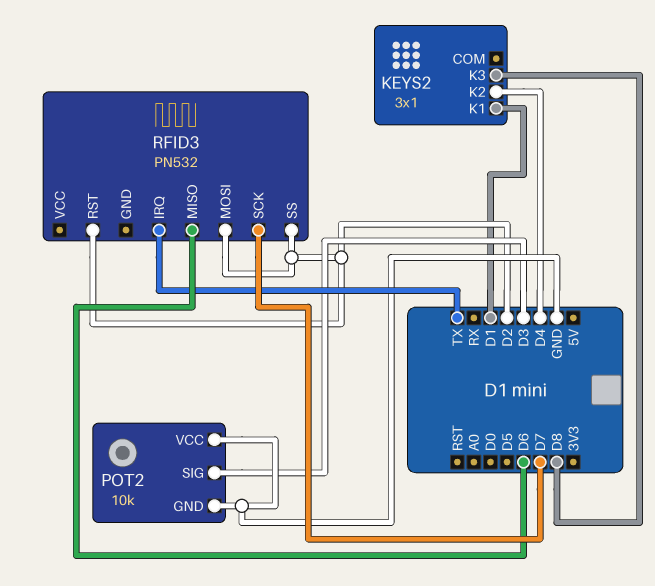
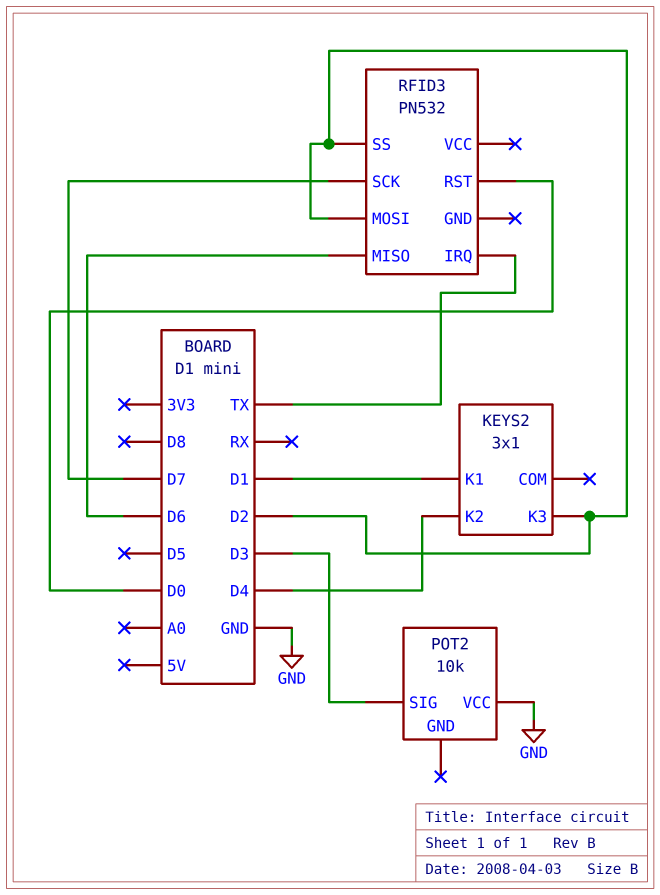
KEYS2 pin K3: D8 -> D2
POT2 pin GND: GND -> none
RFID3 pin RST: D2 -> D0

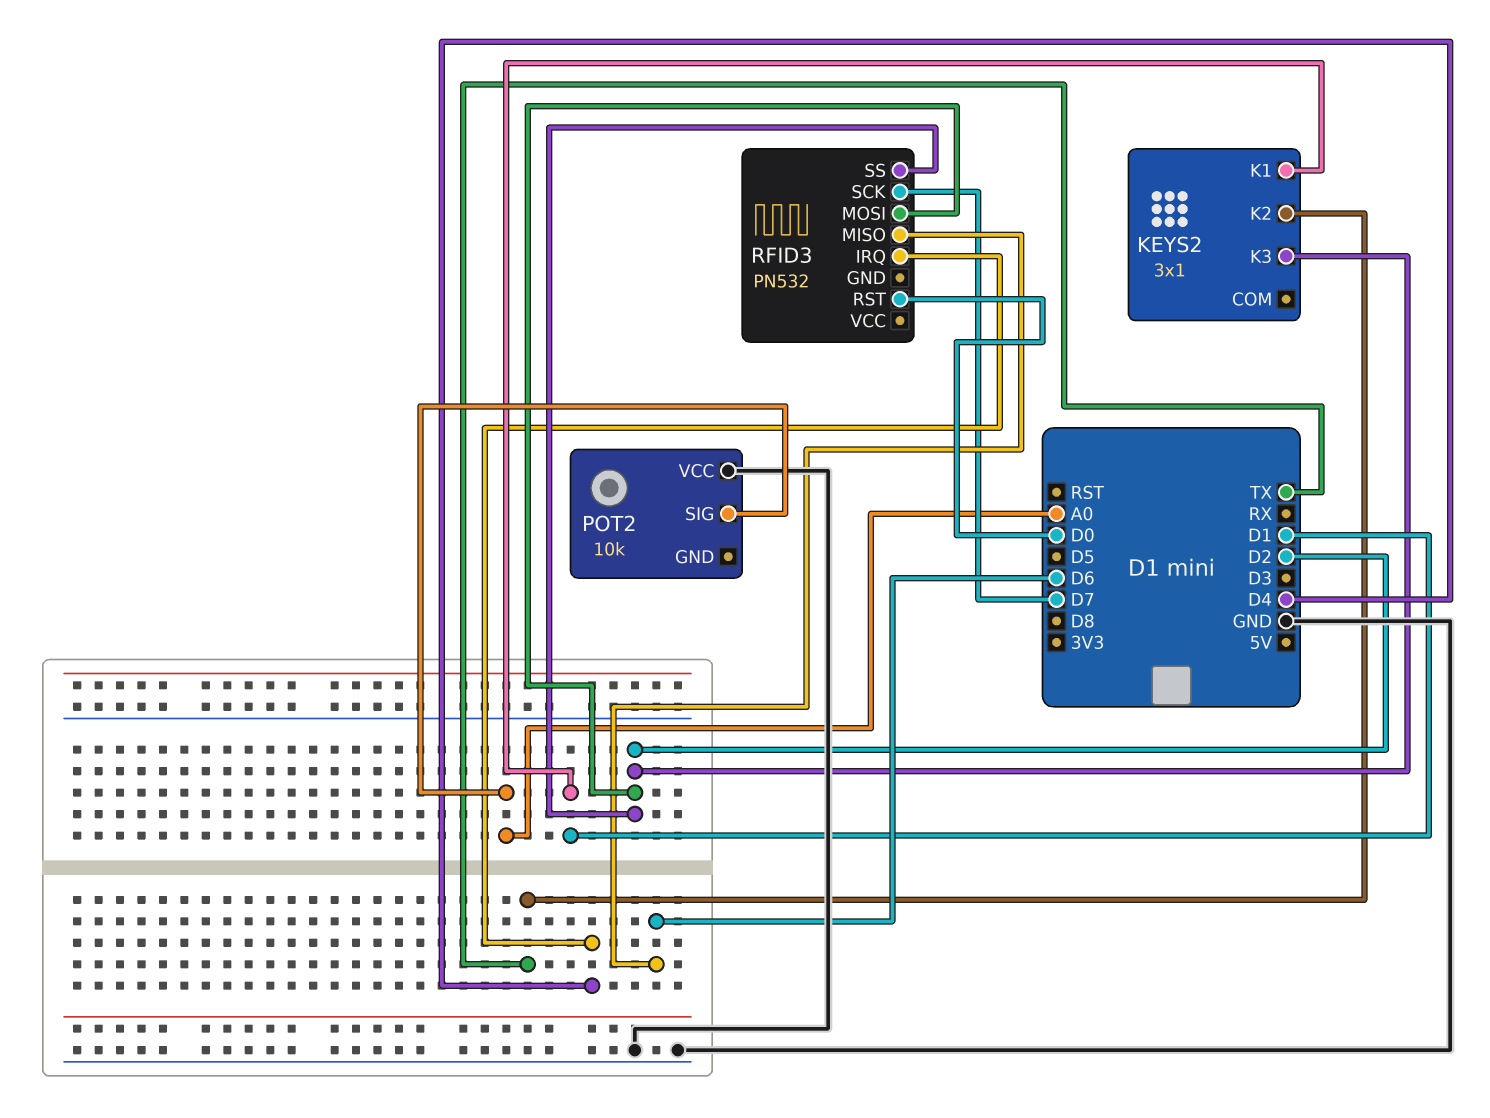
KEYS2 pin K2: D4 -> TX
POT2 pin SIG: D3 -> A0
RFID3 pin IRQ: TX -> D4

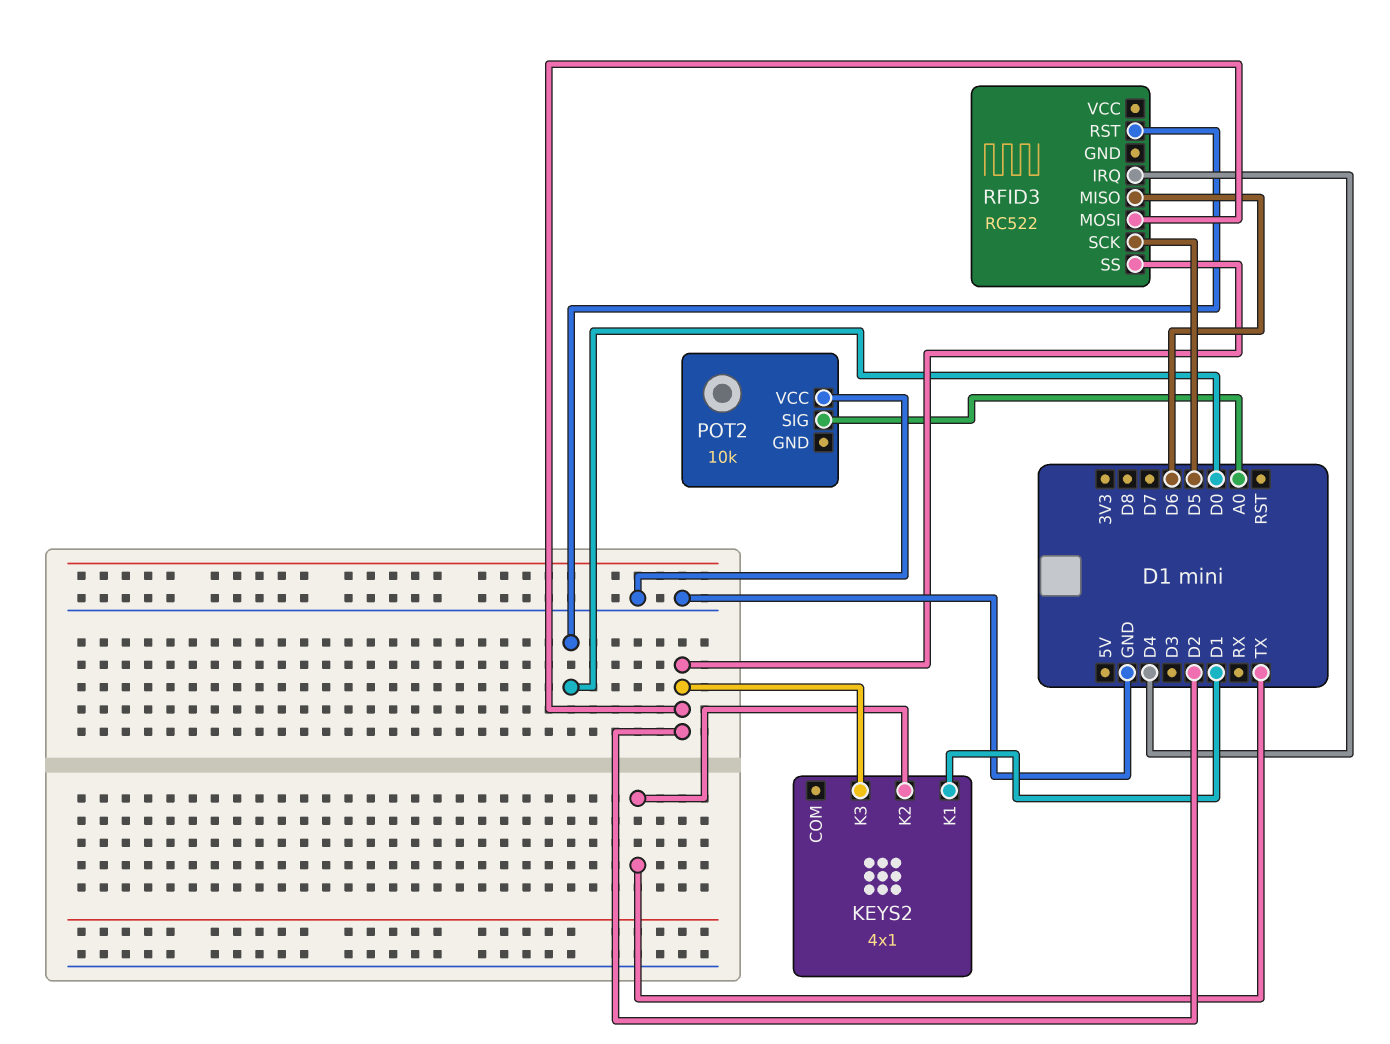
KEYS2: 3x1 -> 4x1
RFID3: PN532 -> RC522
RFID3 pin SCK: D7 -> D5

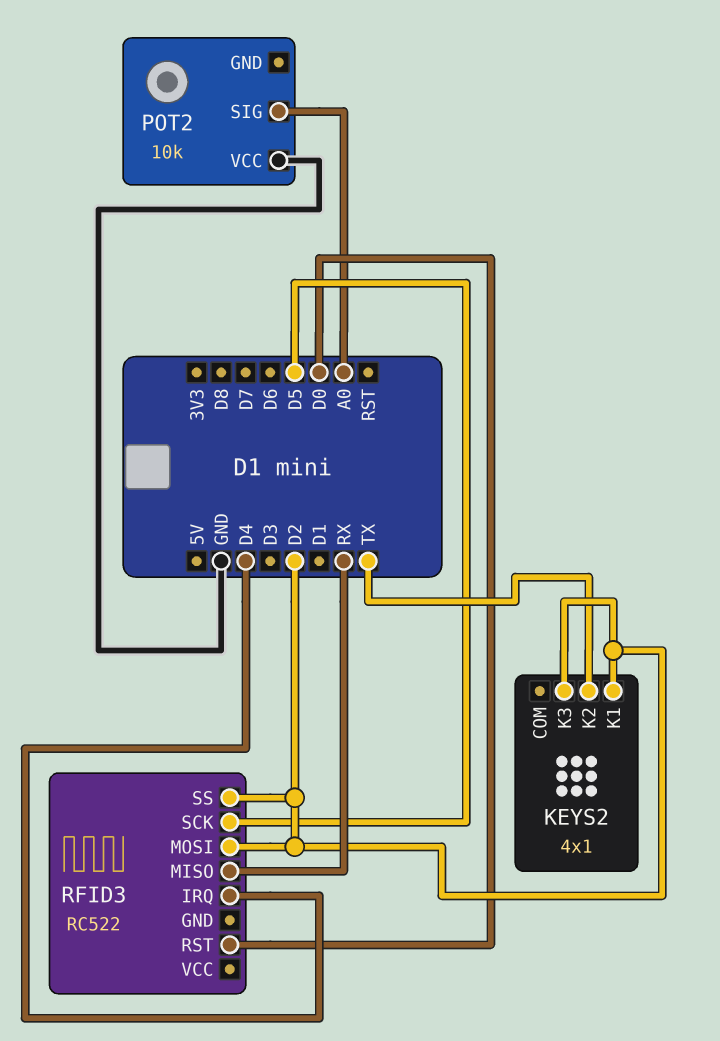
KEYS2 pin K1: D1 -> D2
RFID3 pin MISO: D6 -> RX

